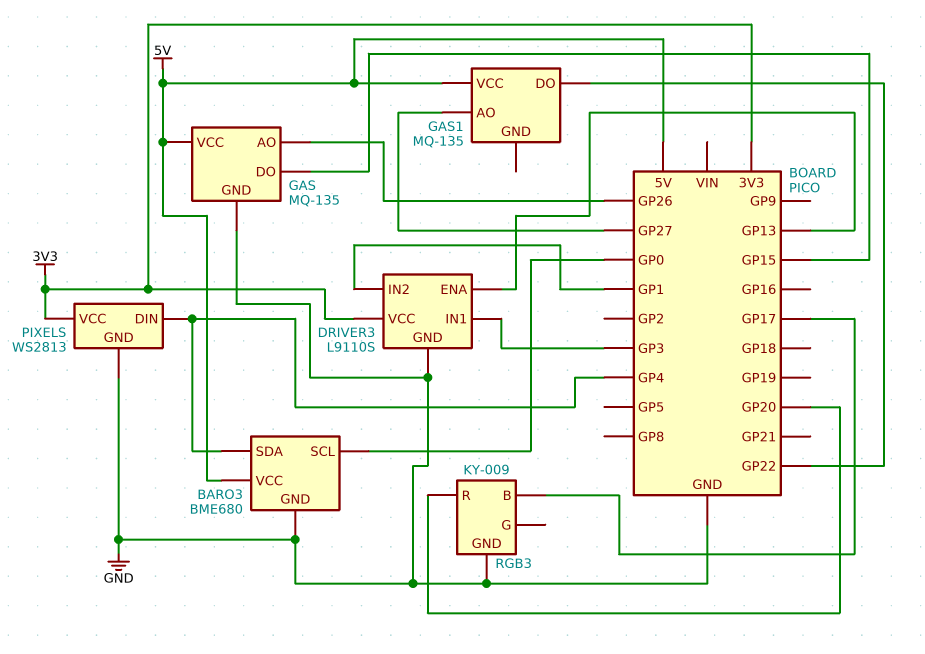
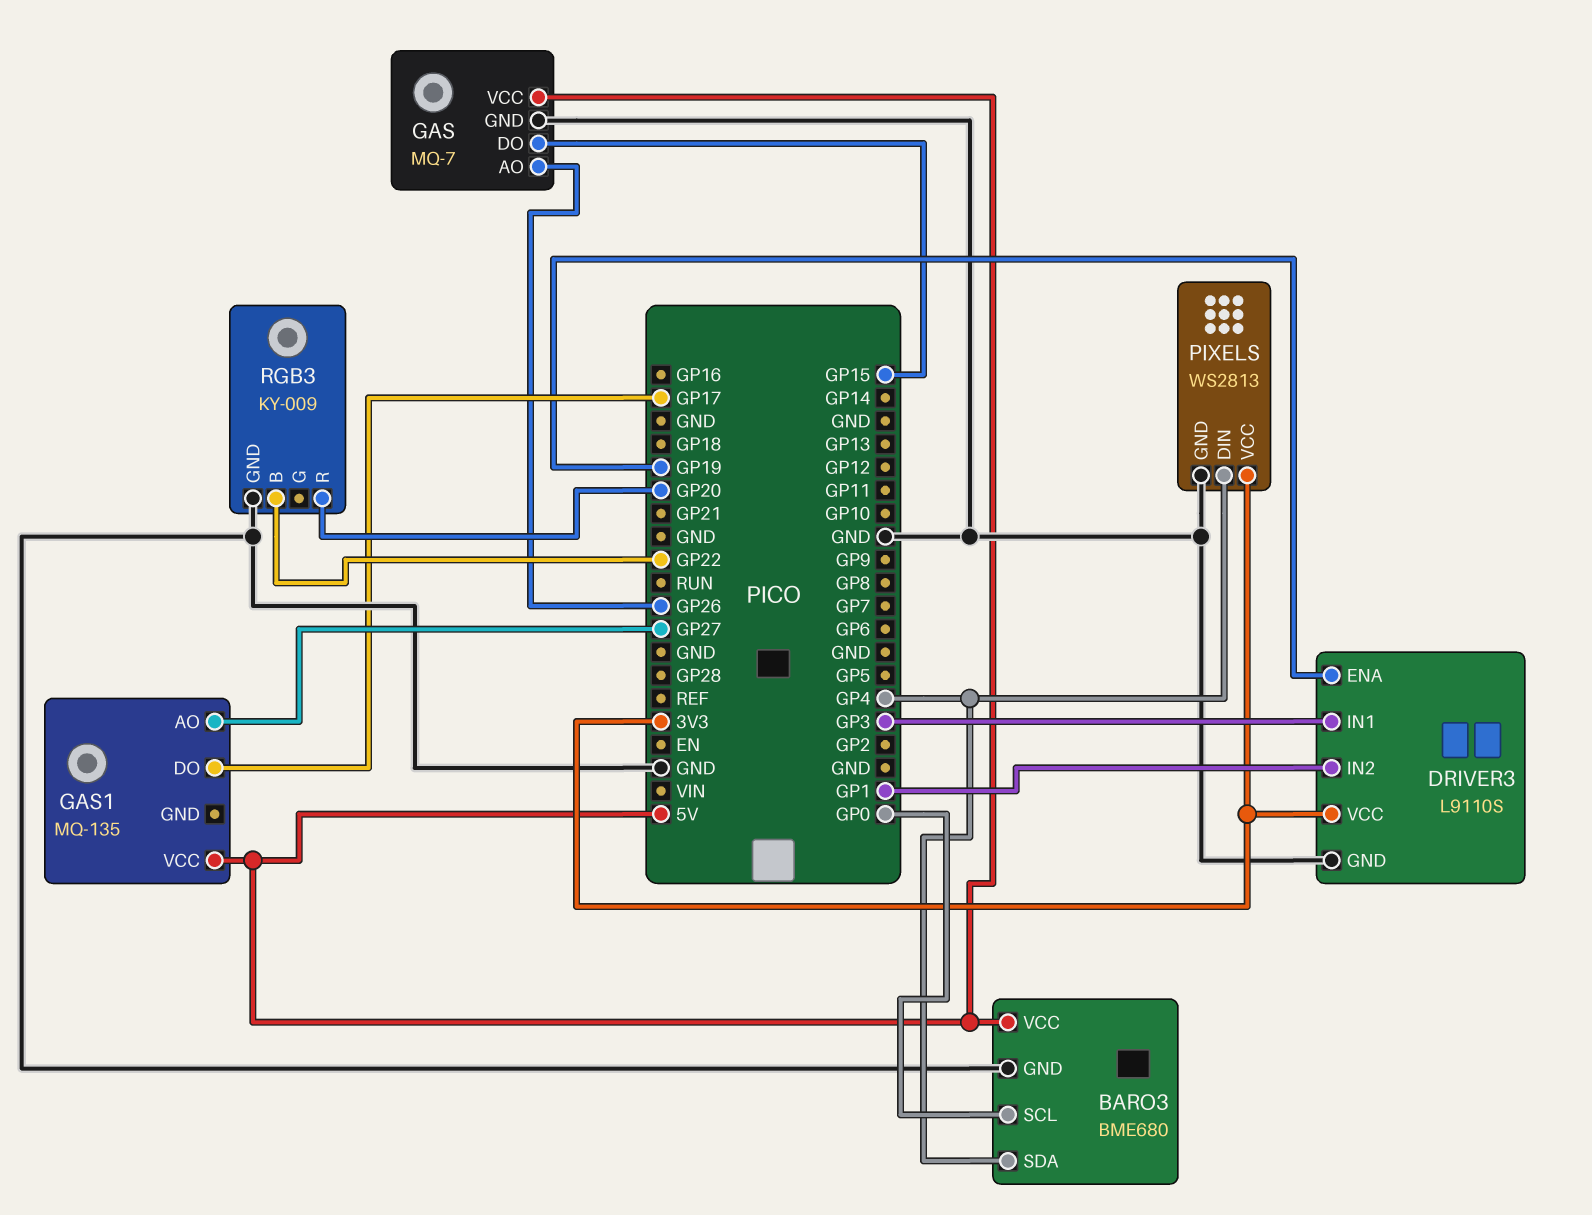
DRIVER3 pin ENA: GP13 -> GP19
GAS: MQ-135 -> MQ-7
GAS1 pin DO: GP22 -> GP17
RGB3 pin B: GP17 -> GP22

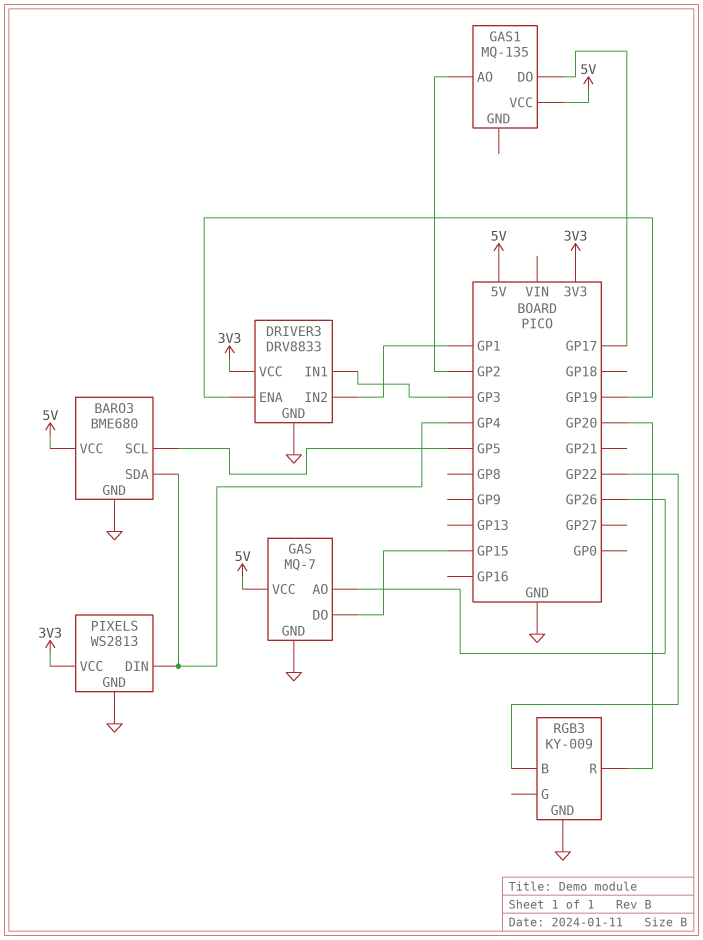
BARO3 pin SCL: GP0 -> GP5
DRIVER3: L9110S -> DRV8833
GAS1 pin AO: GP27 -> GP2

